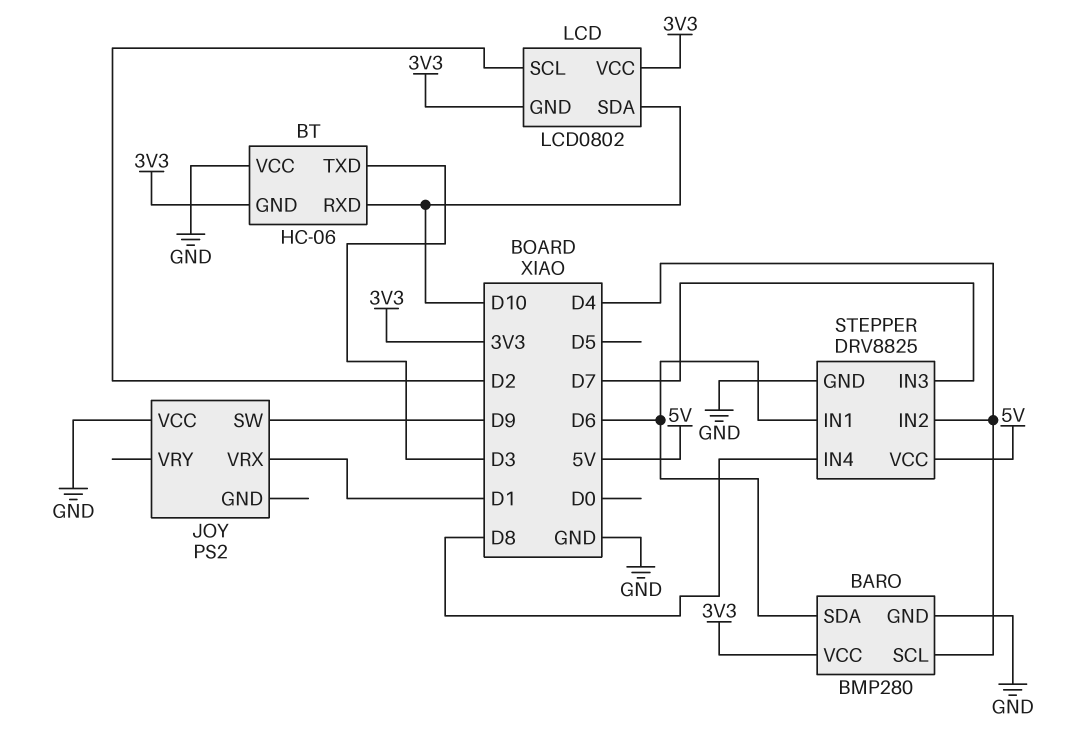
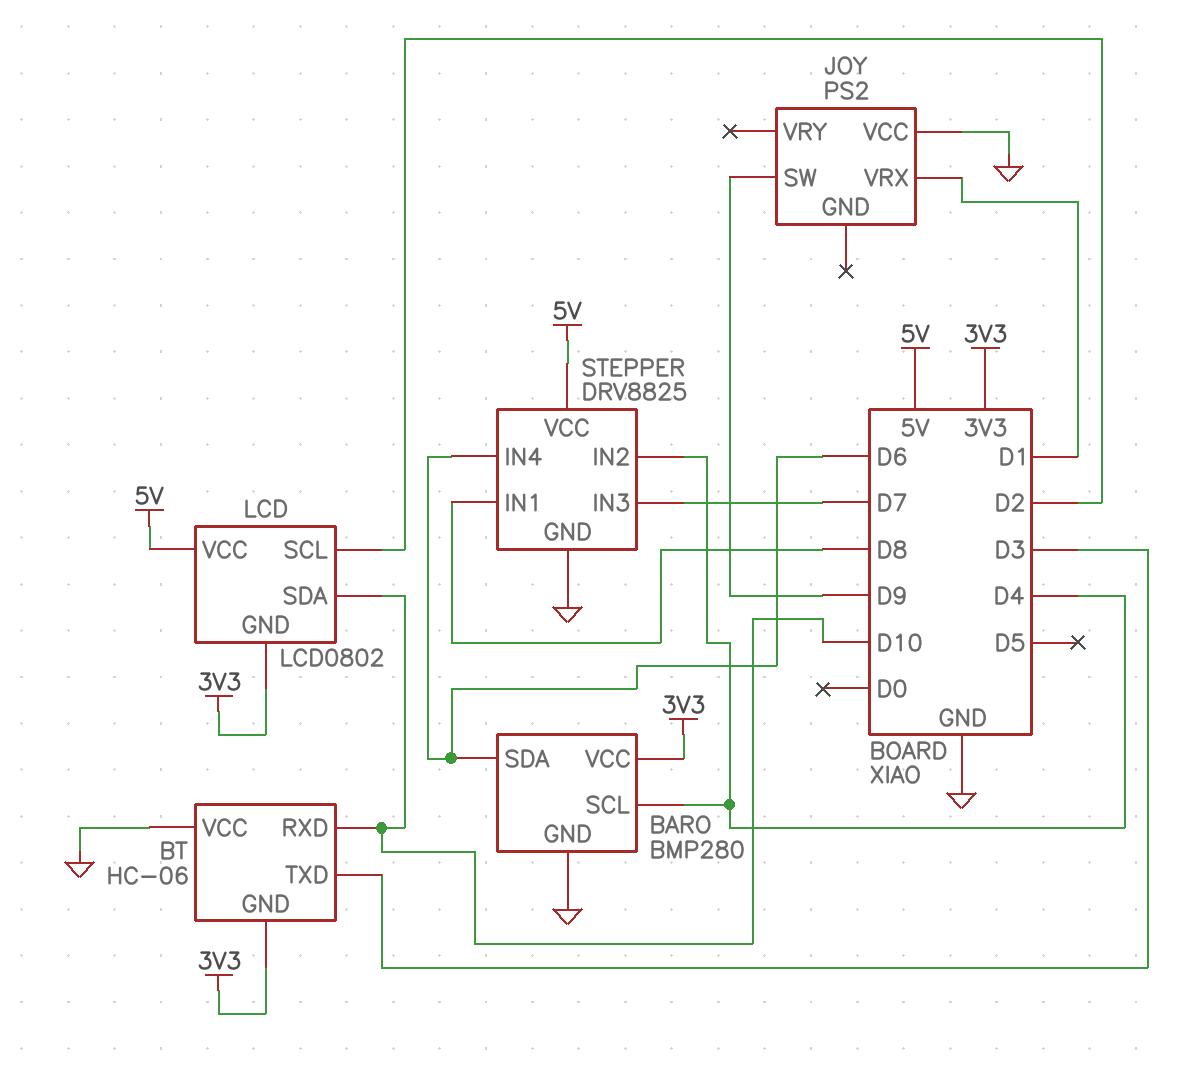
LCD pin VCC: 3V3 -> 5V
STEPPER pin IN1: D6 -> D8
STEPPER pin IN4: D8 -> D6

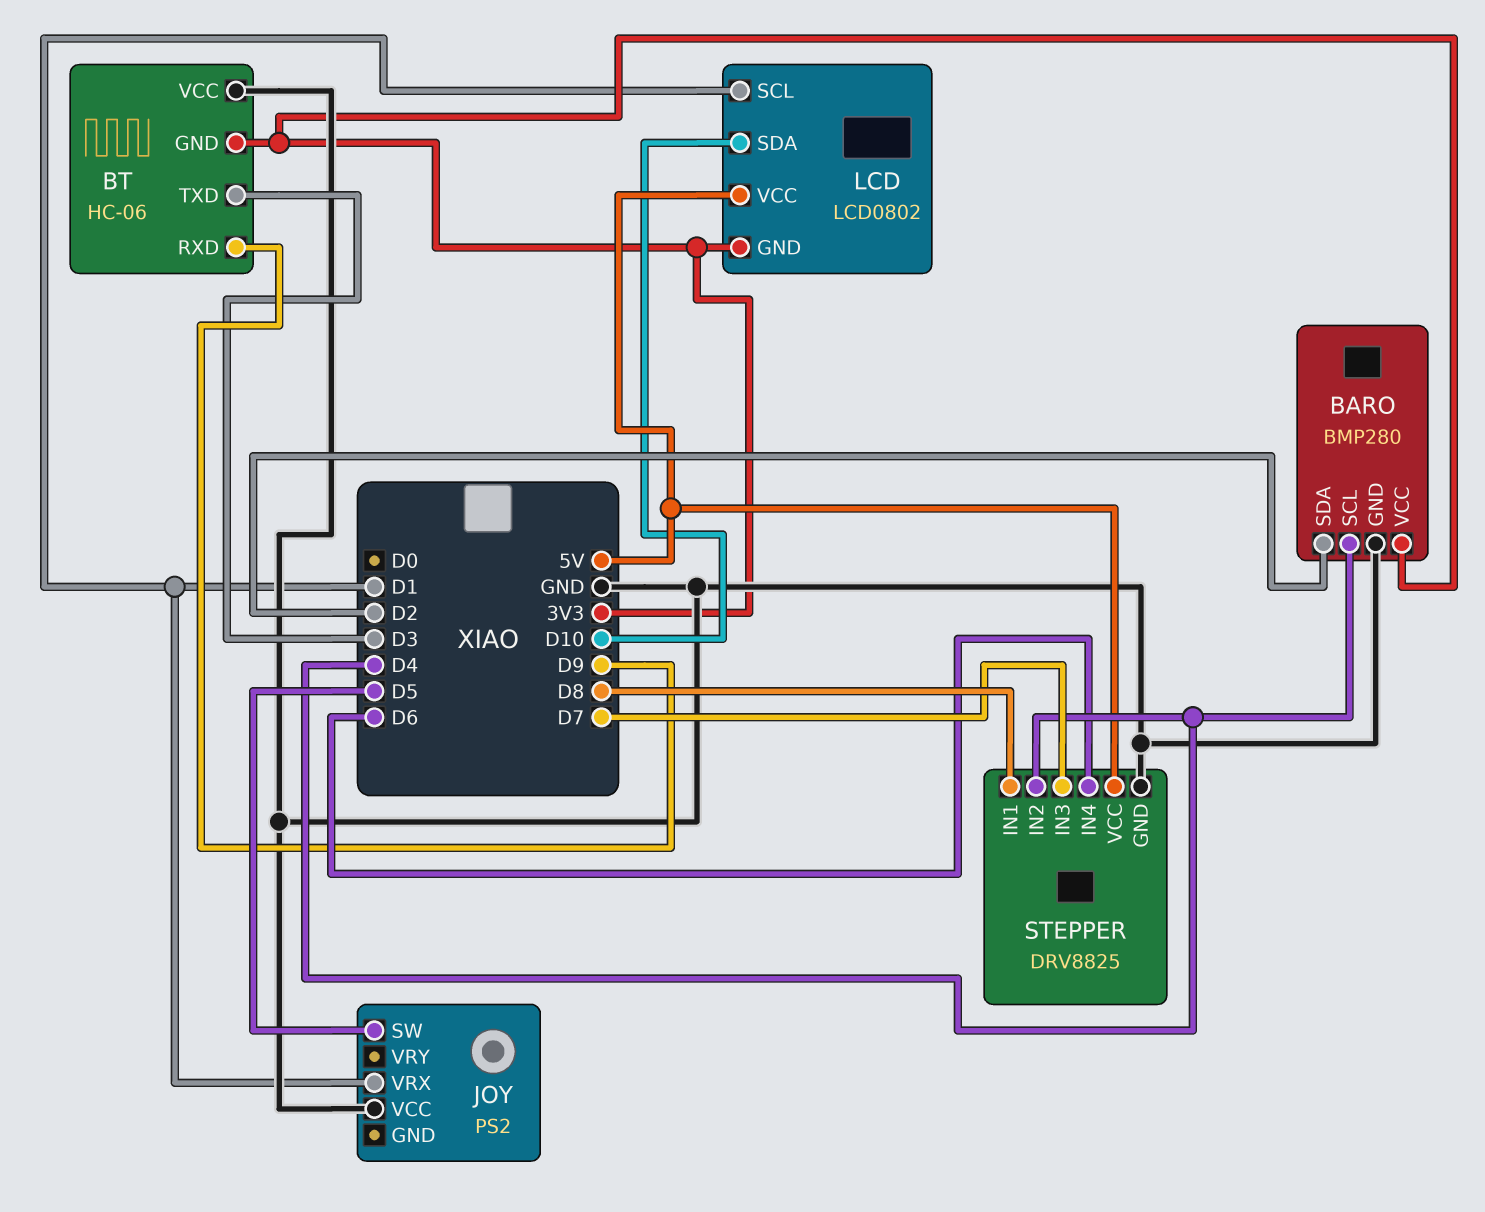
BARO pin SDA: D6 -> D2
BT pin RXD: D10 -> D9
JOY pin SW: D9 -> D5
LCD pin SCL: D2 -> D1

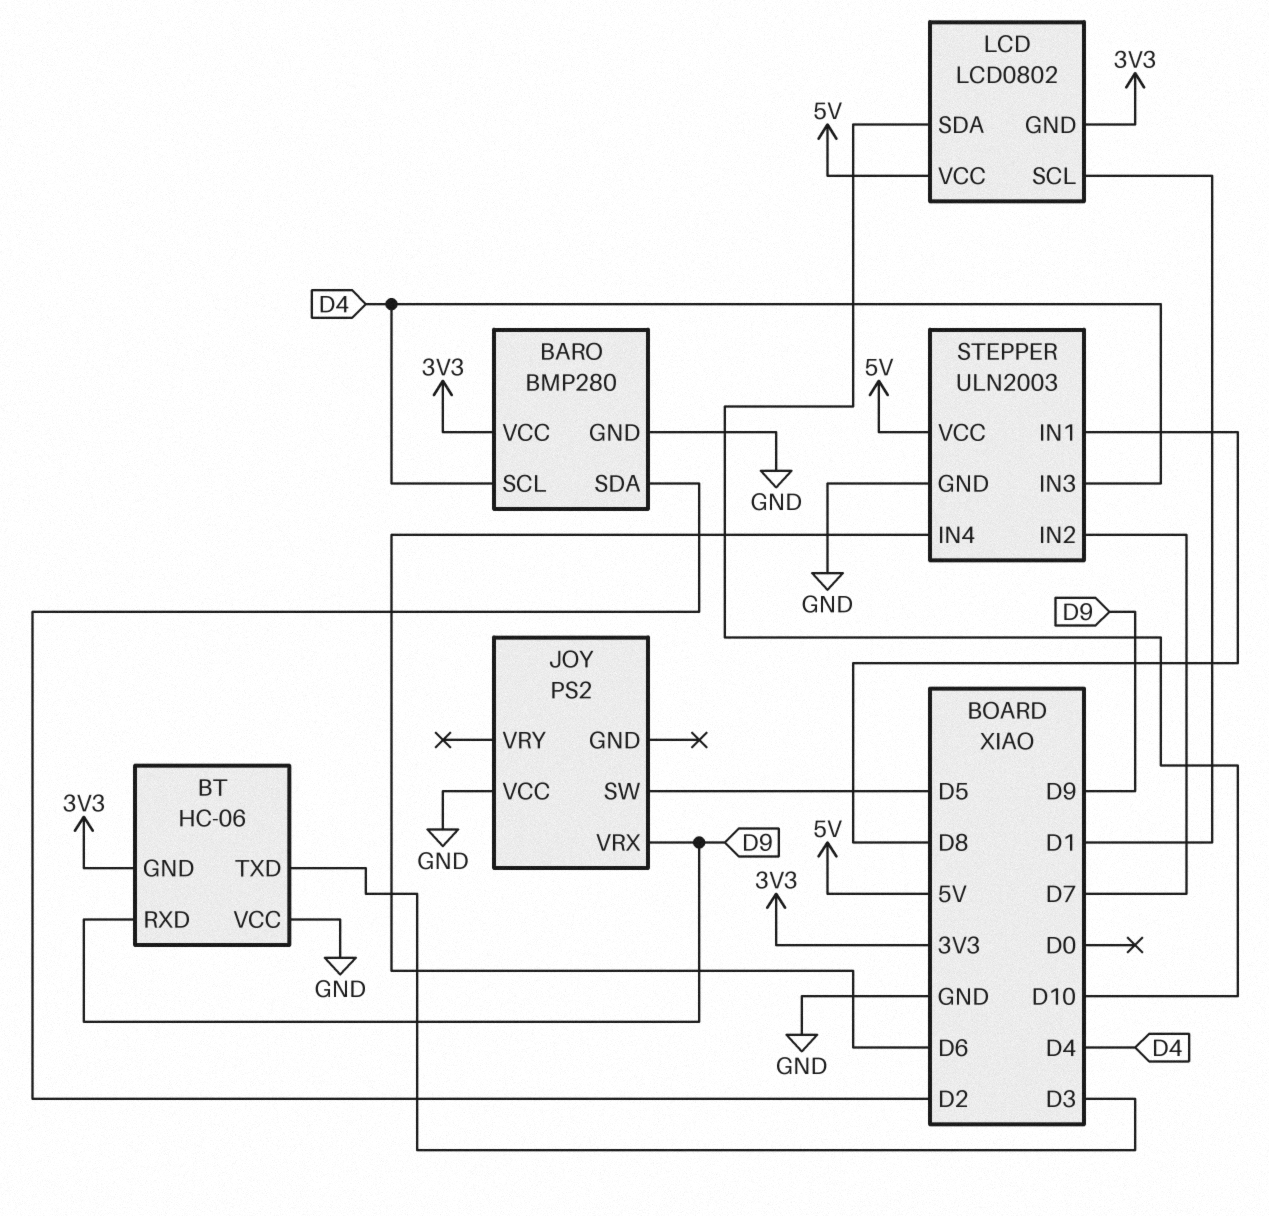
JOY pin VRX: D1 -> D9
STEPPER: DRV8825 -> ULN2003
STEPPER pin IN2: D4 -> D7
STEPPER pin IN3: D7 -> D4

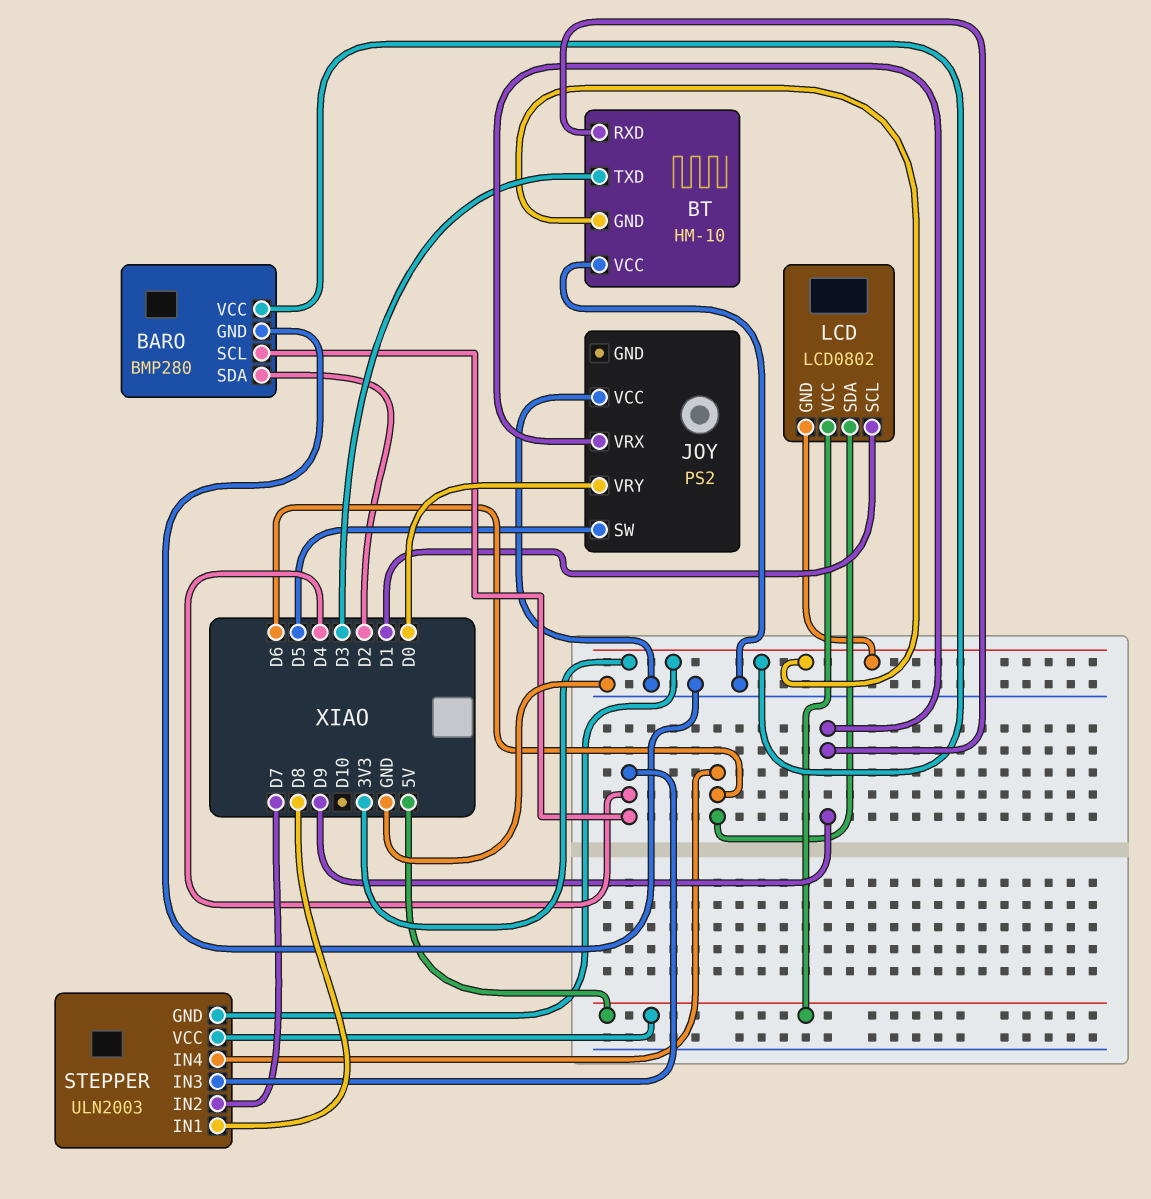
BT: HC-06 -> HM-10
JOY pin VRY: none -> D0
LCD pin SDA: D10 -> D6
STEPPER pin GND: GND -> 3V3

